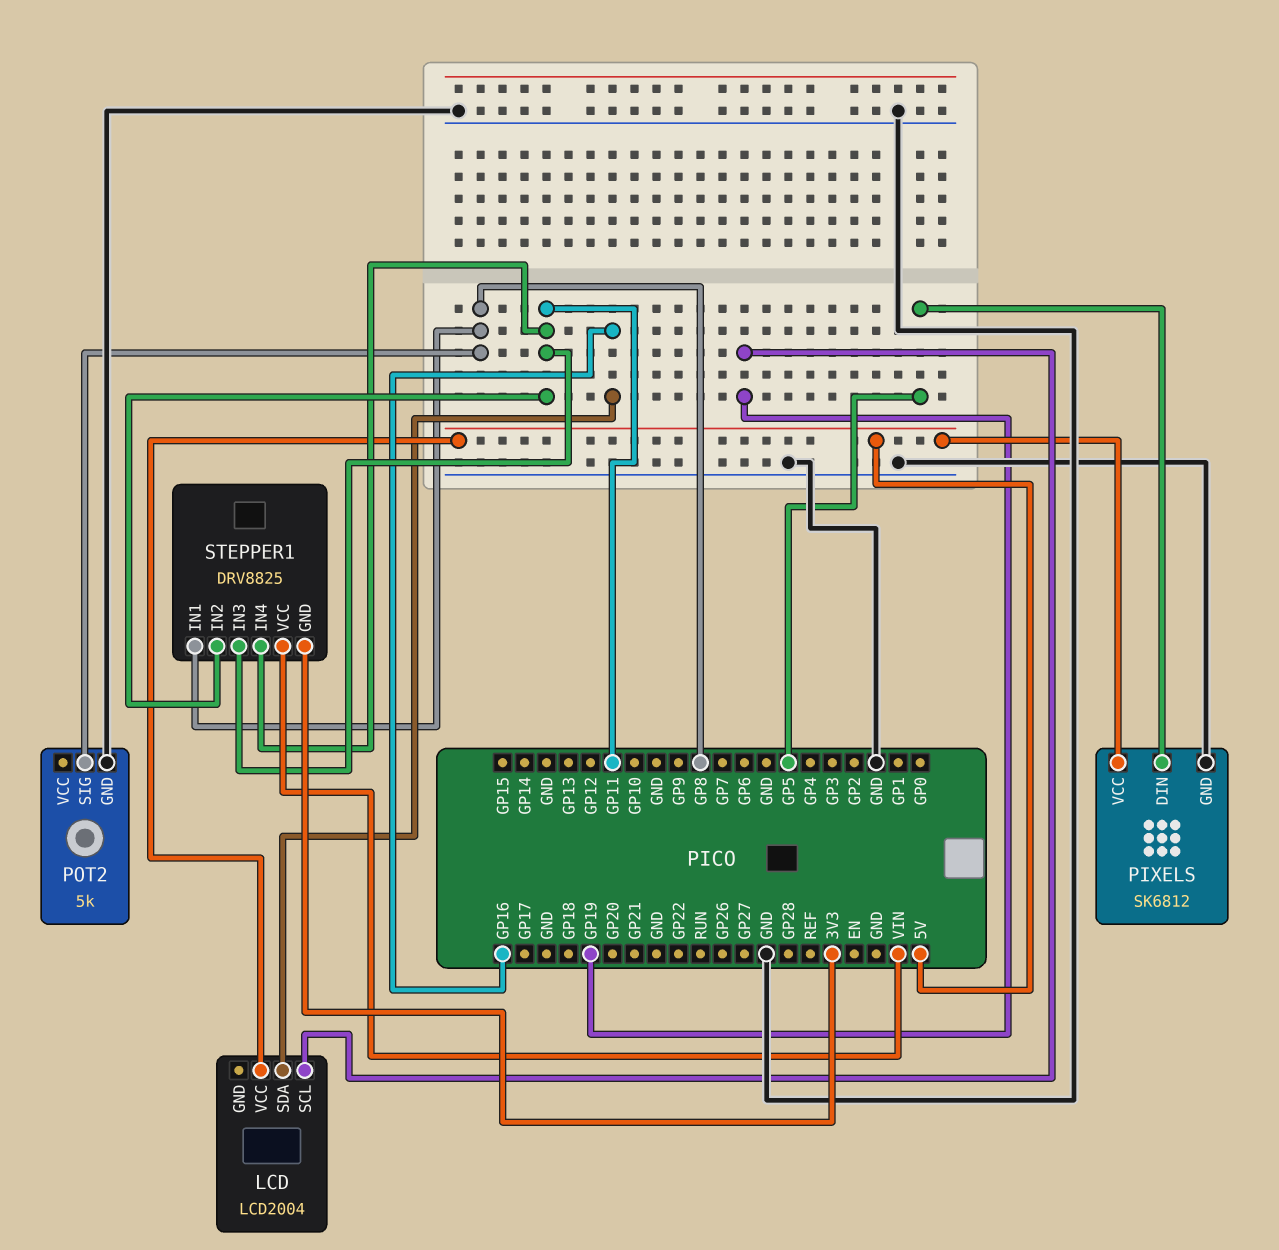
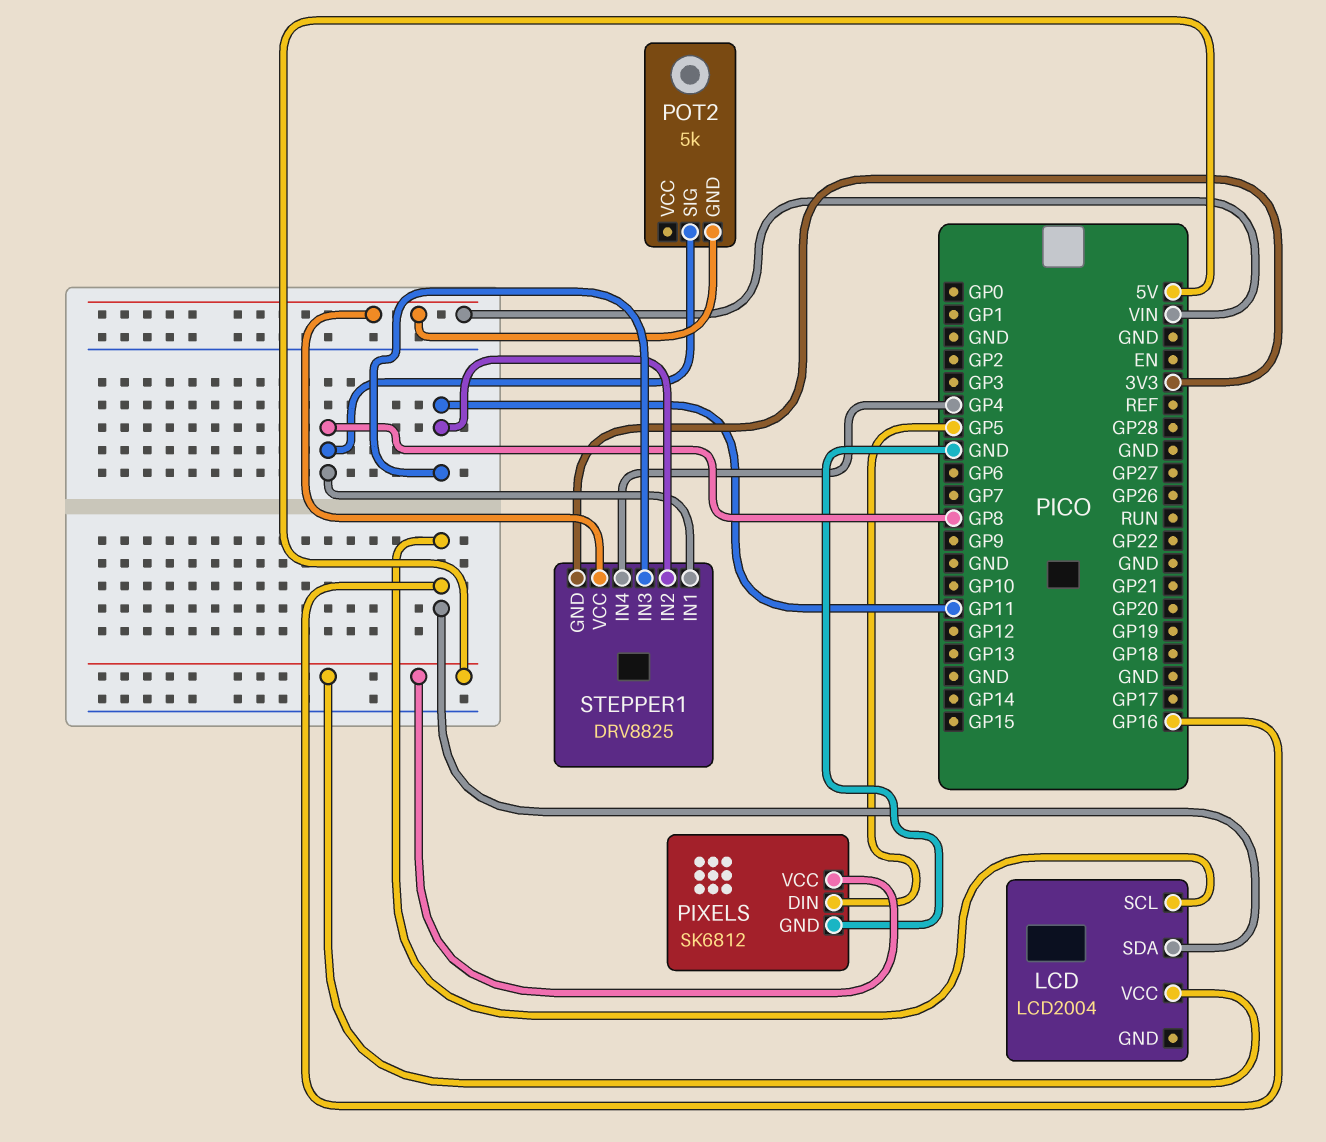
LCD pin SCL: GP19 -> GP16
POT2 pin GND: GND -> VIN
STEPPER1 pin IN4: GP11 -> GP4

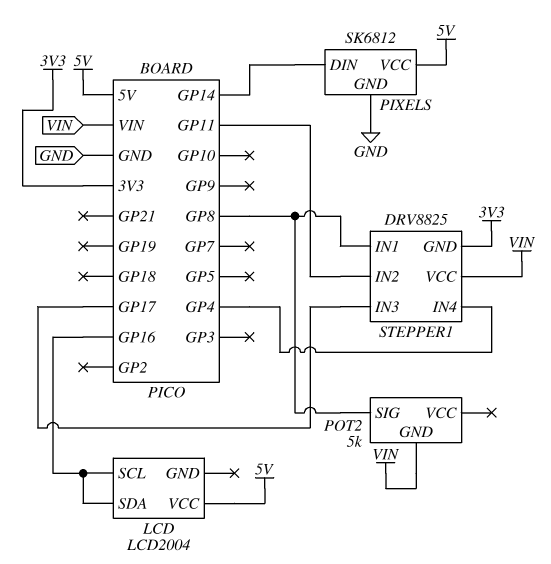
PIXELS pin DIN: GP5 -> GP14
STEPPER1 pin IN3: GP11 -> GP17

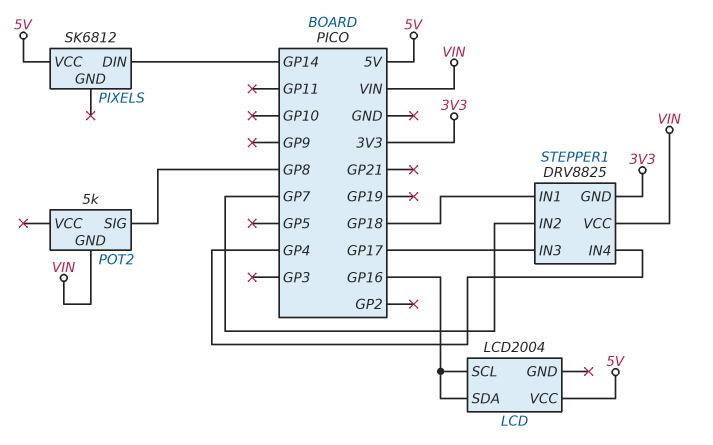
PIXELS pin GND: GND -> none
STEPPER1 pin IN1: GP8 -> GP18
STEPPER1 pin IN2: GP11 -> GP7

